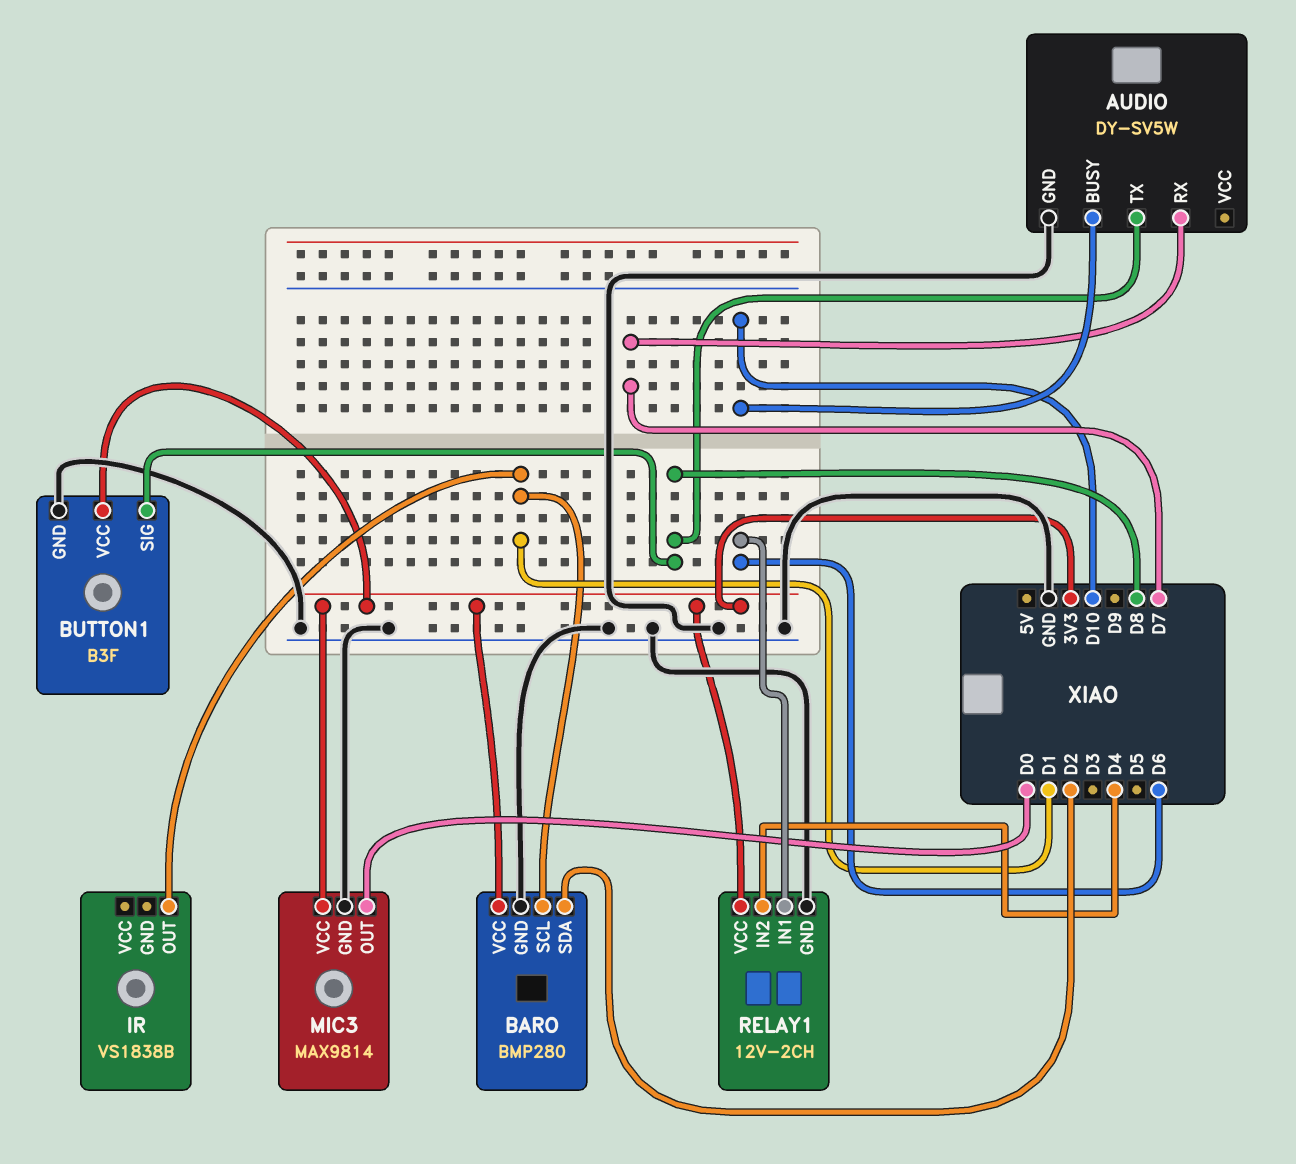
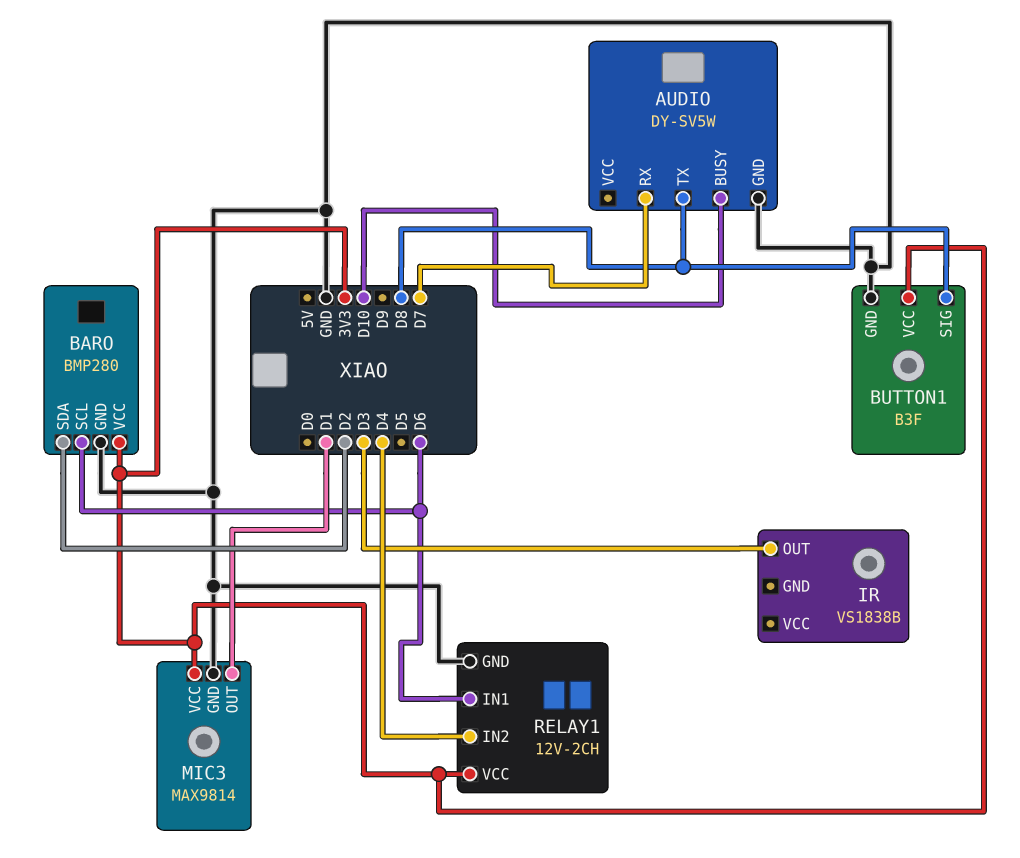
BARO pin SCL: D1 -> D6
IR pin OUT: D1 -> D3
MIC3 pin OUT: D0 -> D1

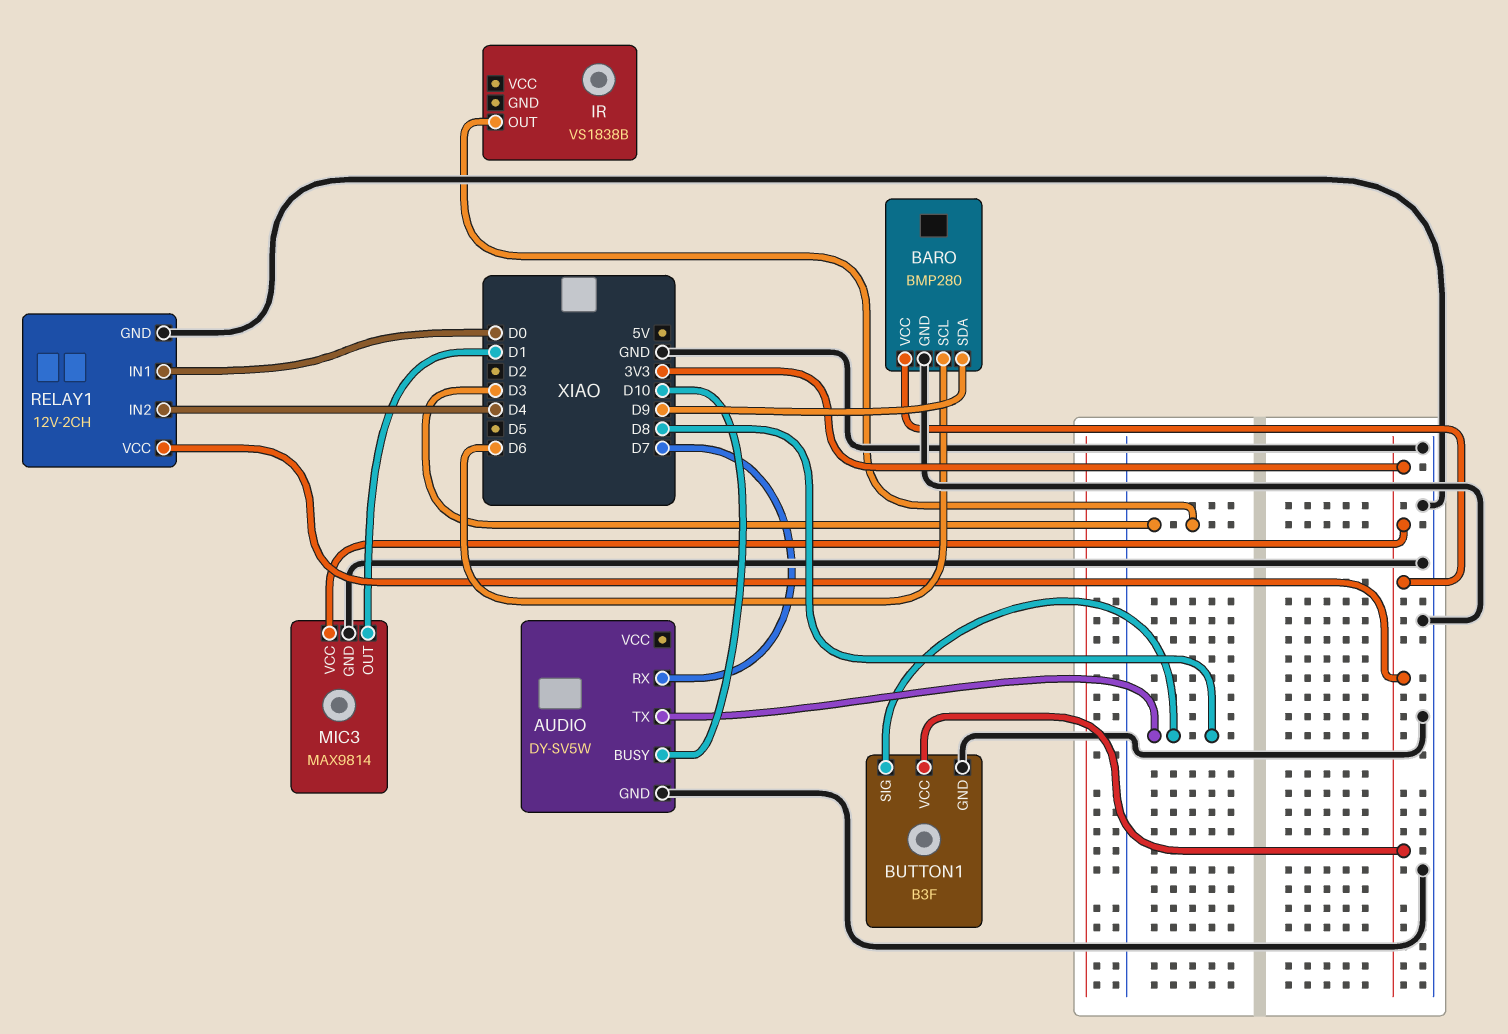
BARO pin SDA: D2 -> D9
RELAY1 pin IN1: D6 -> D0

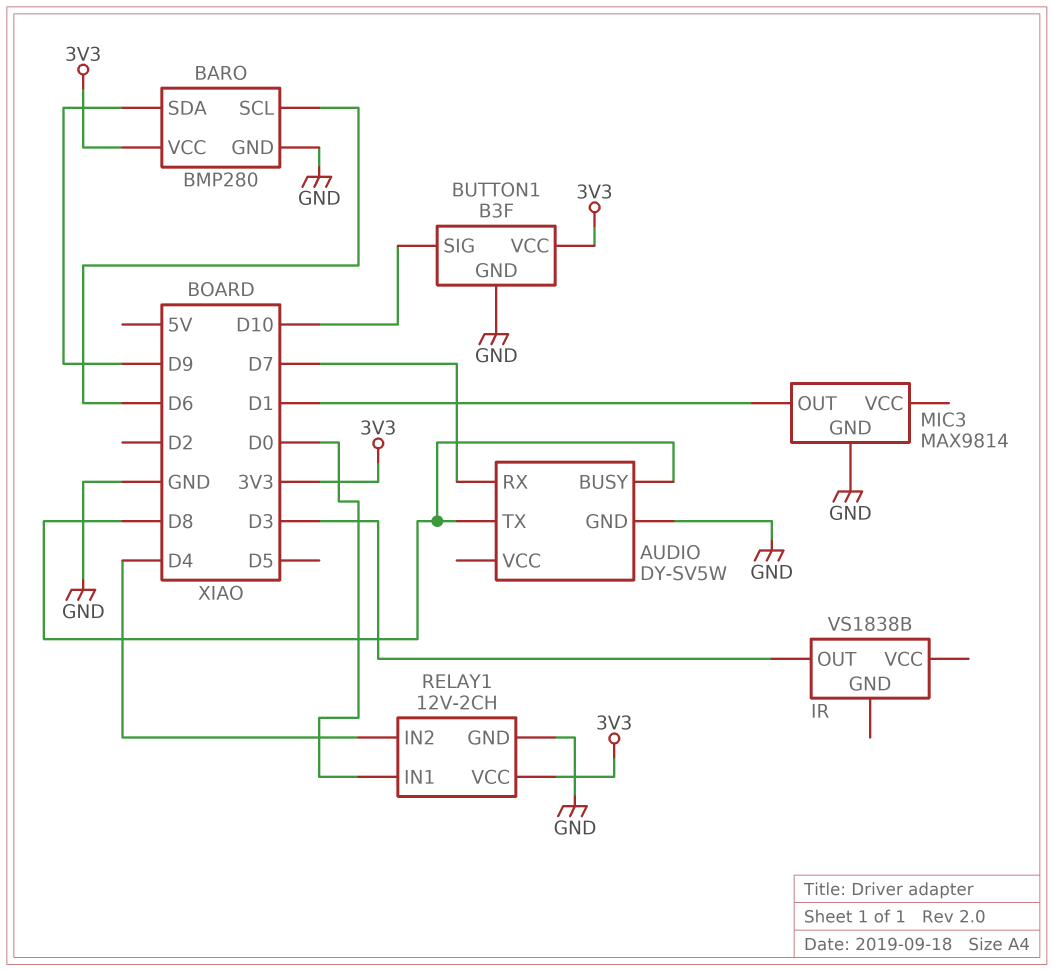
AUDIO pin BUSY: D10 -> D8
BUTTON1 pin SIG: D8 -> D10
MIC3 pin VCC: 3V3 -> none

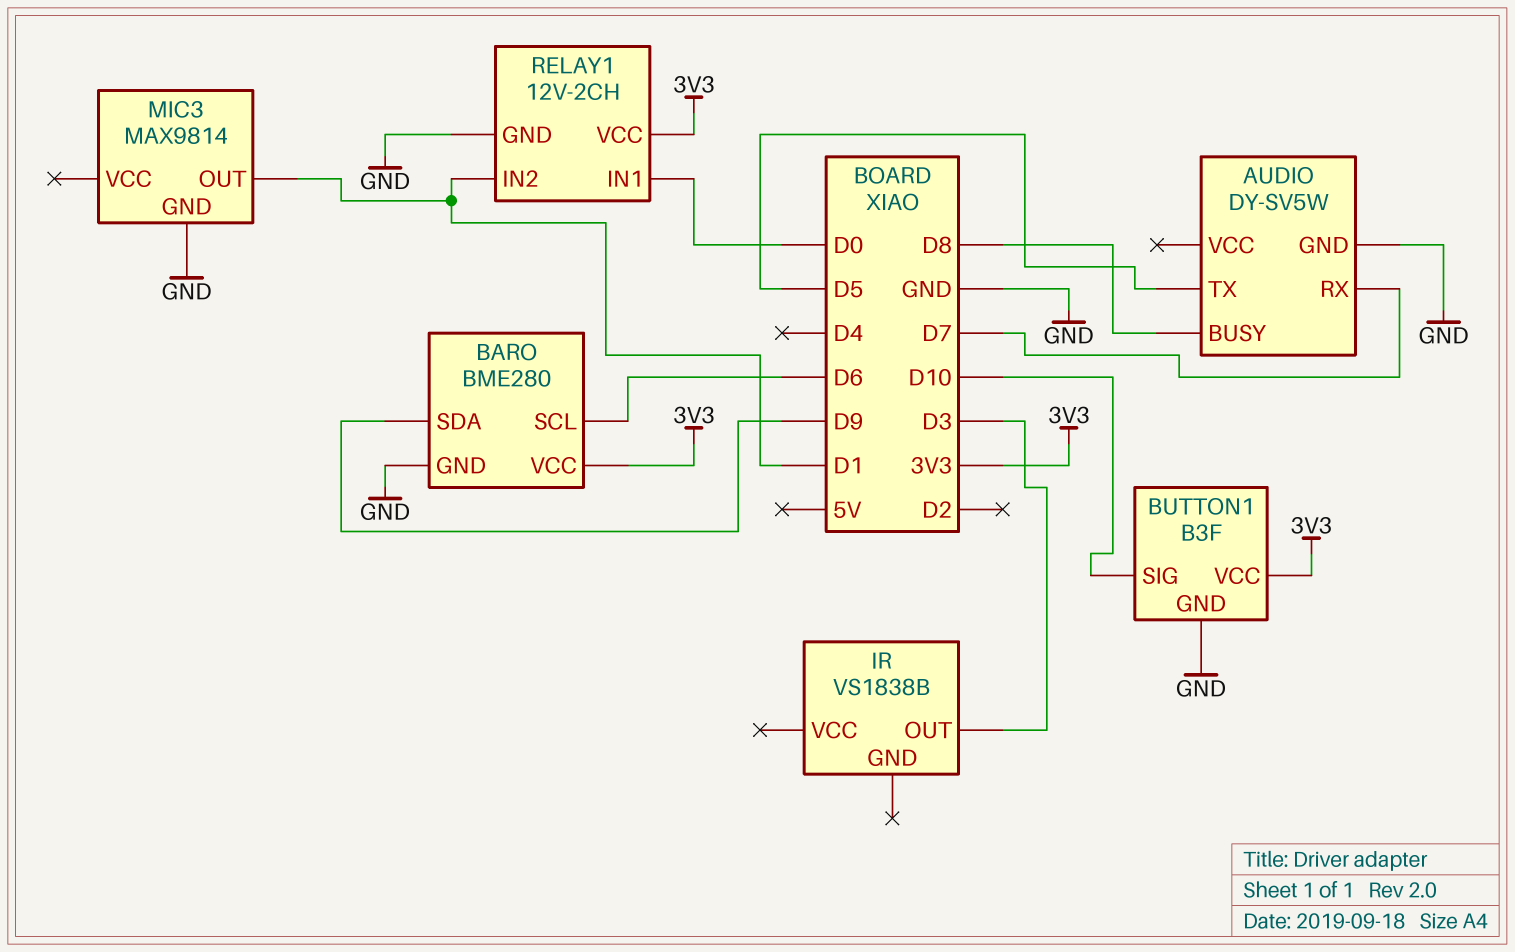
AUDIO pin TX: D8 -> D5
BARO: BMP280 -> BME280
RELAY1 pin IN2: D4 -> D1

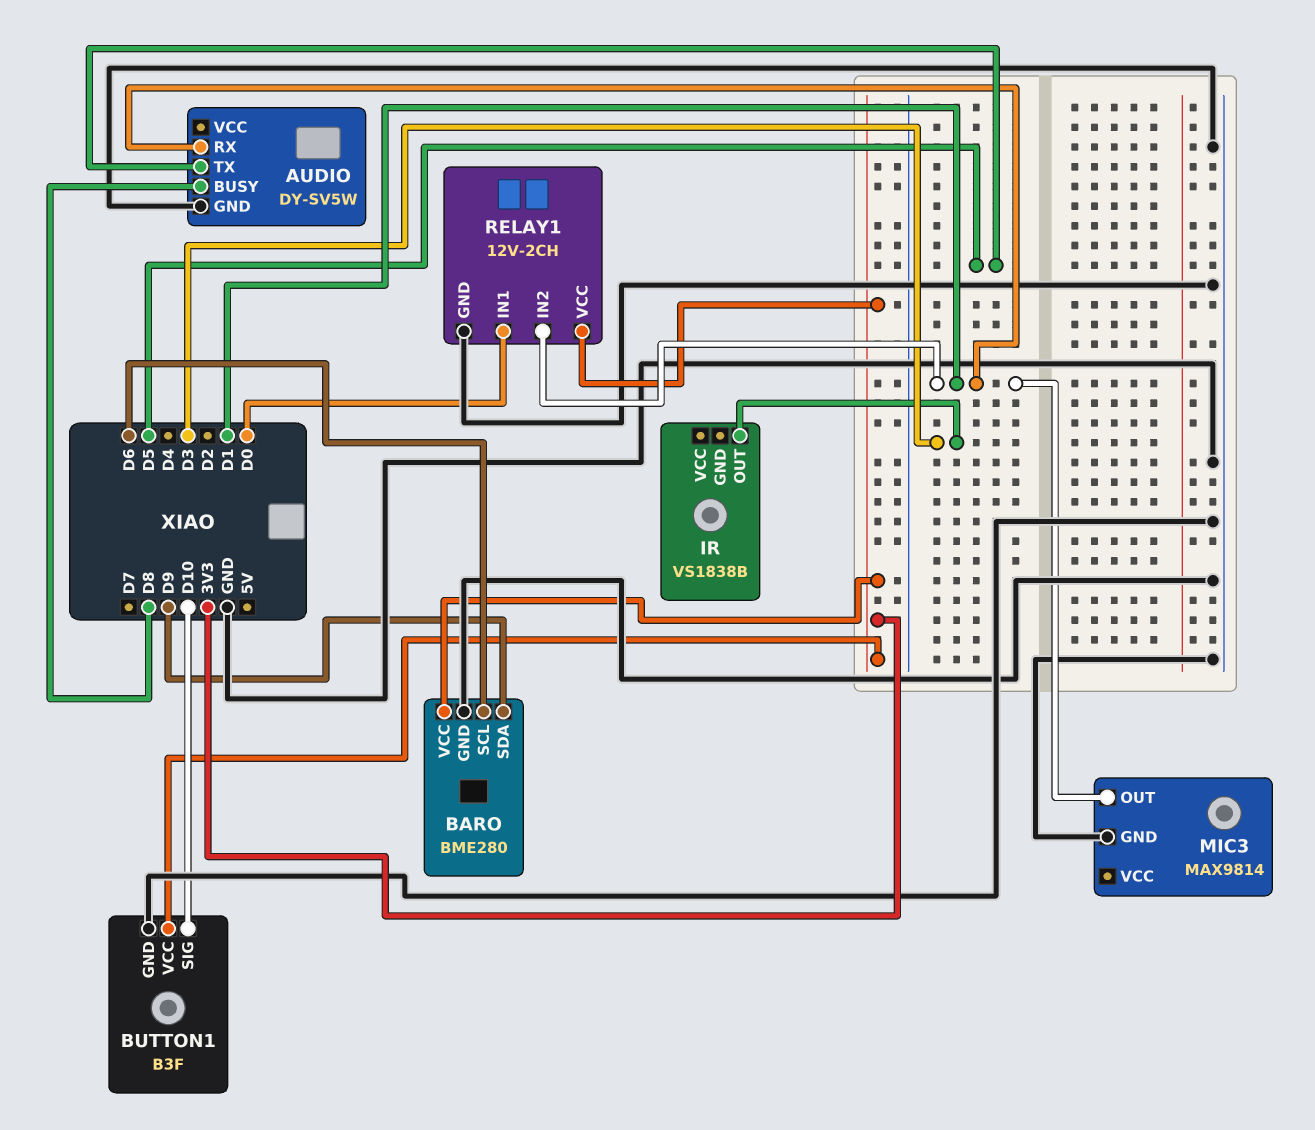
AUDIO pin RX: D7 -> D1

